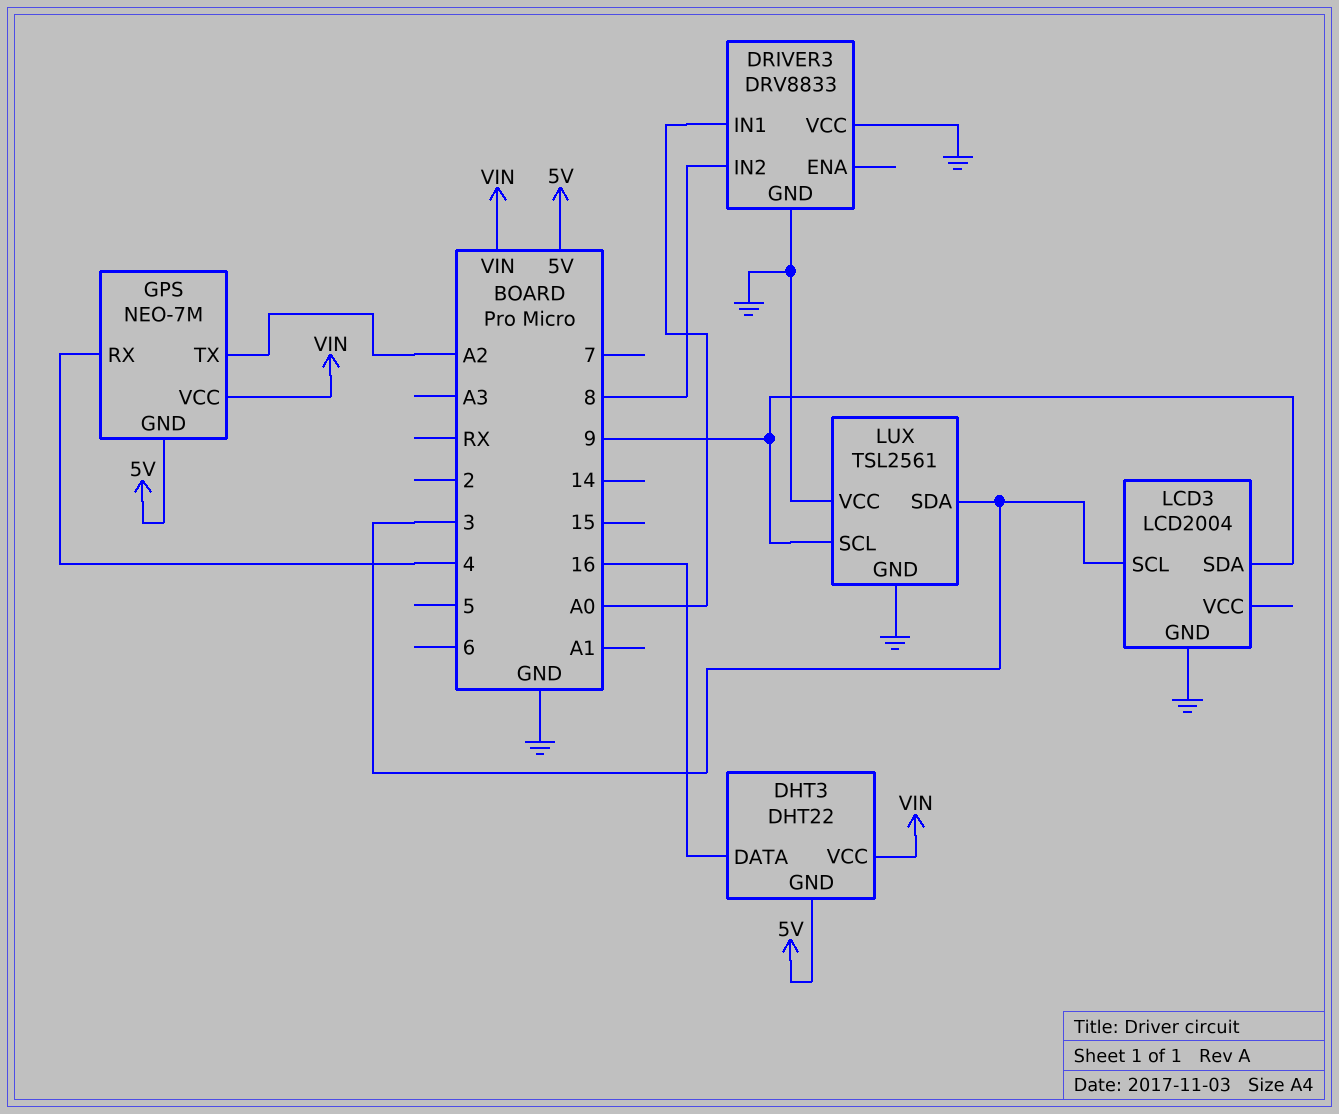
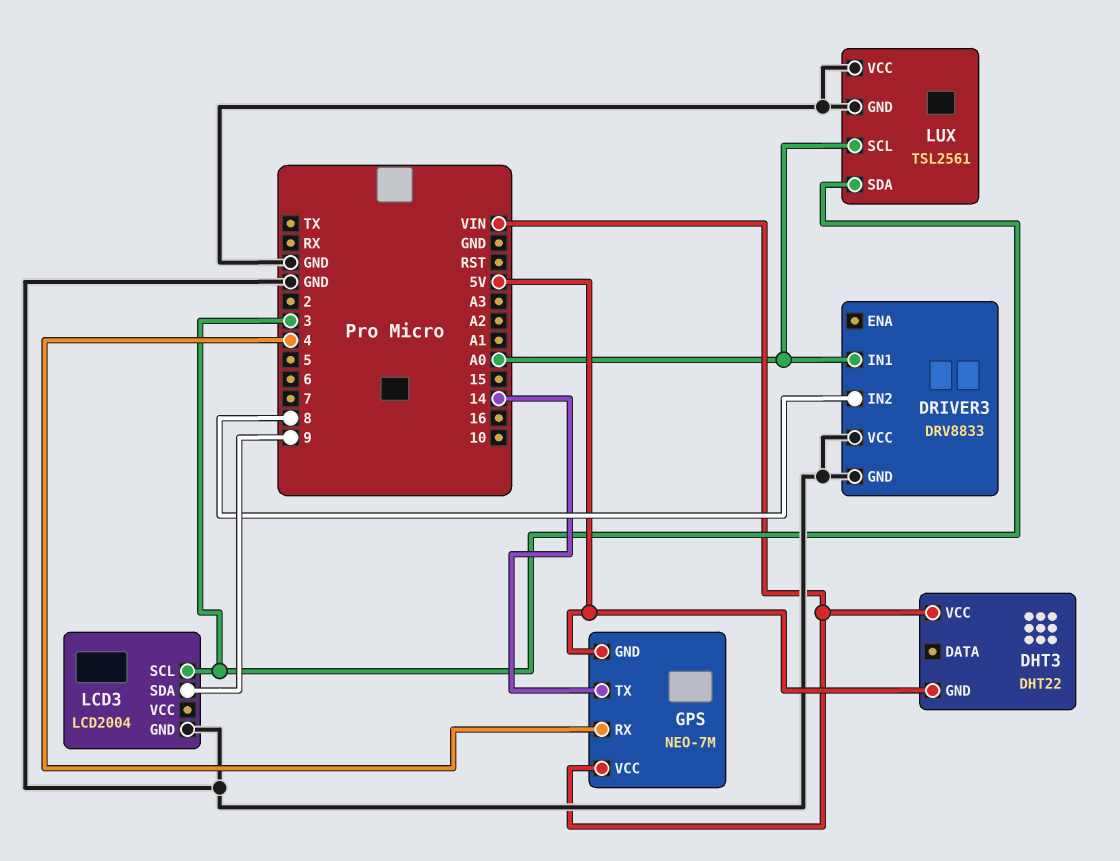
DHT3 pin DATA: 16 -> none
GPS pin TX: A2 -> 14
LUX pin SCL: 9 -> A0

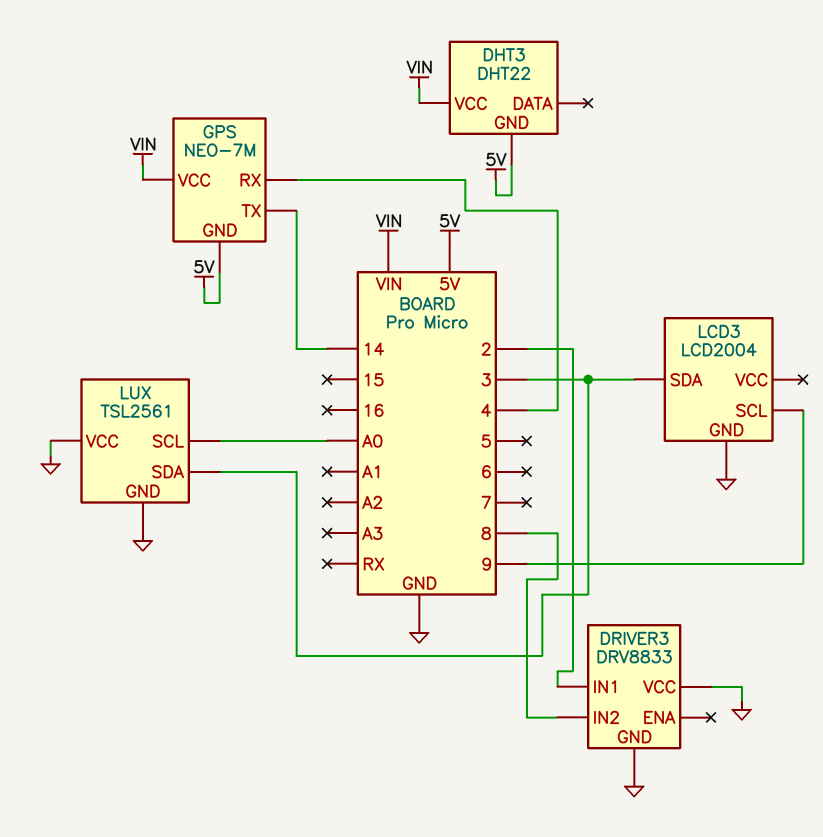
DRIVER3 pin IN1: A0 -> 2
LCD3 pin SCL: 3 -> 9
LCD3 pin SDA: 9 -> 3

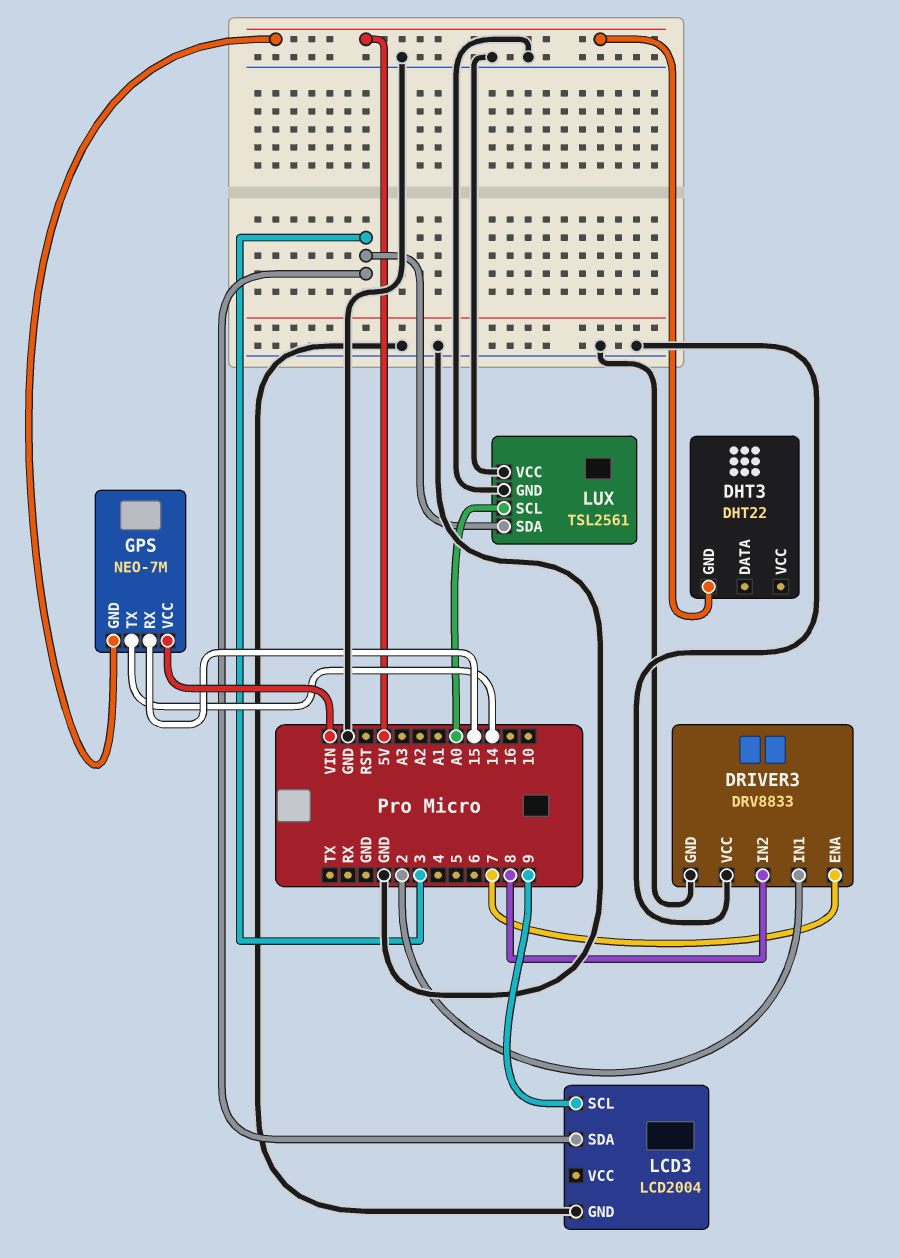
DHT3 pin VCC: VIN -> none
DRIVER3 pin ENA: none -> 7
GPS pin RX: 4 -> 15

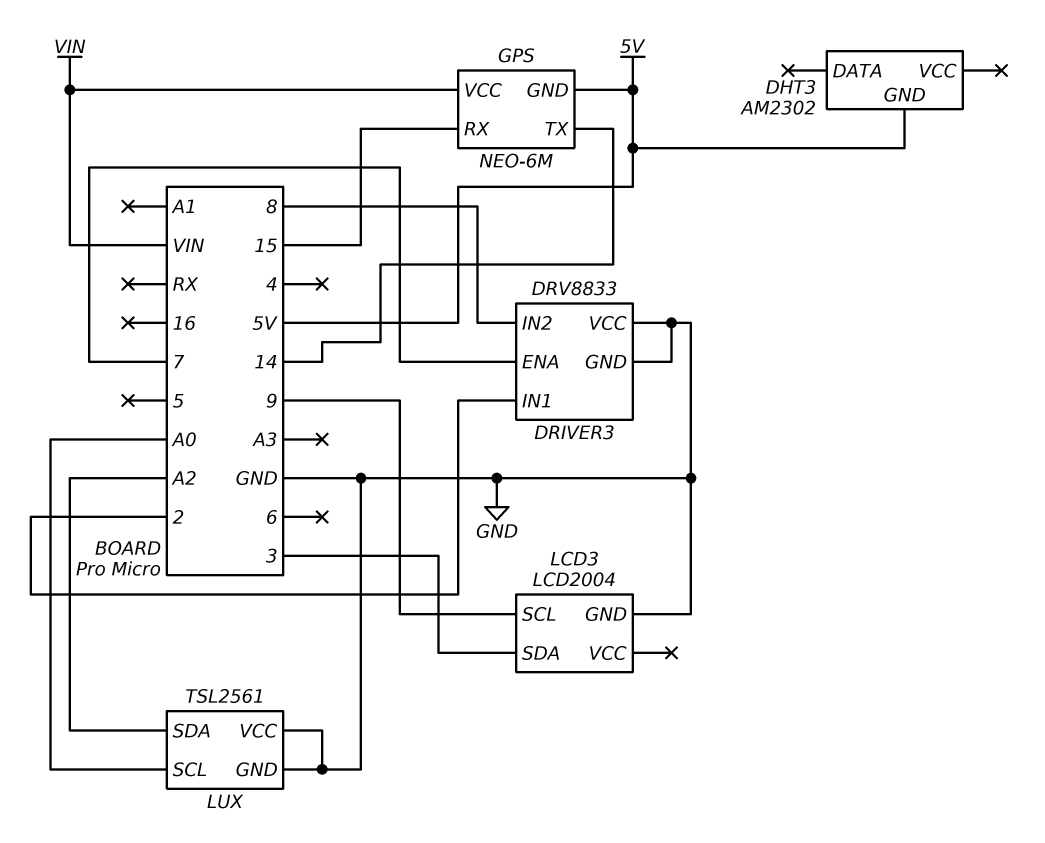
DHT3: DHT22 -> AM2302
GPS: NEO-7M -> NEO-6M
LUX pin SDA: 3 -> A2

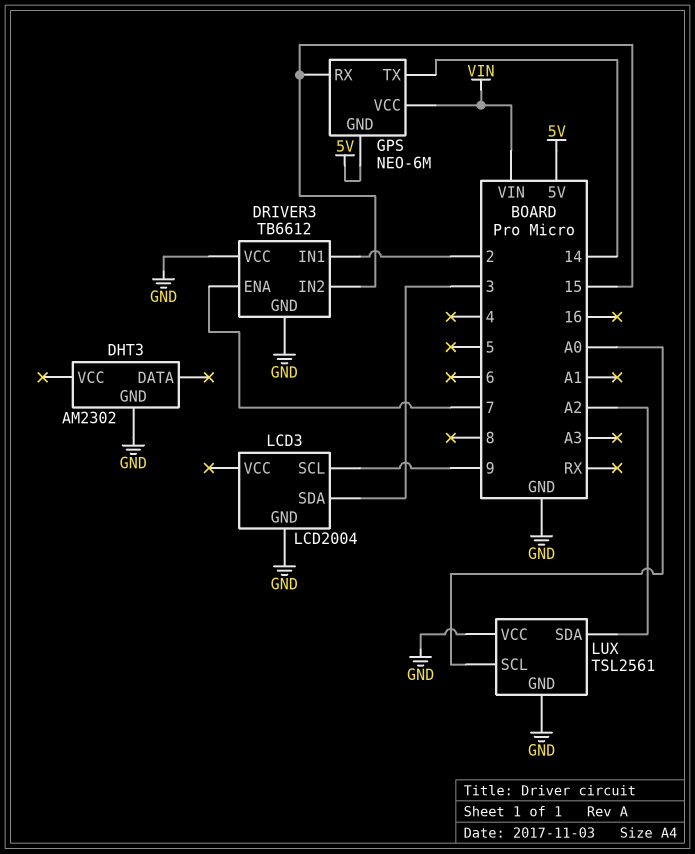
DHT3 pin GND: 5V -> GND
DRIVER3: DRV8833 -> TB6612
DRIVER3 pin IN2: 8 -> 15

